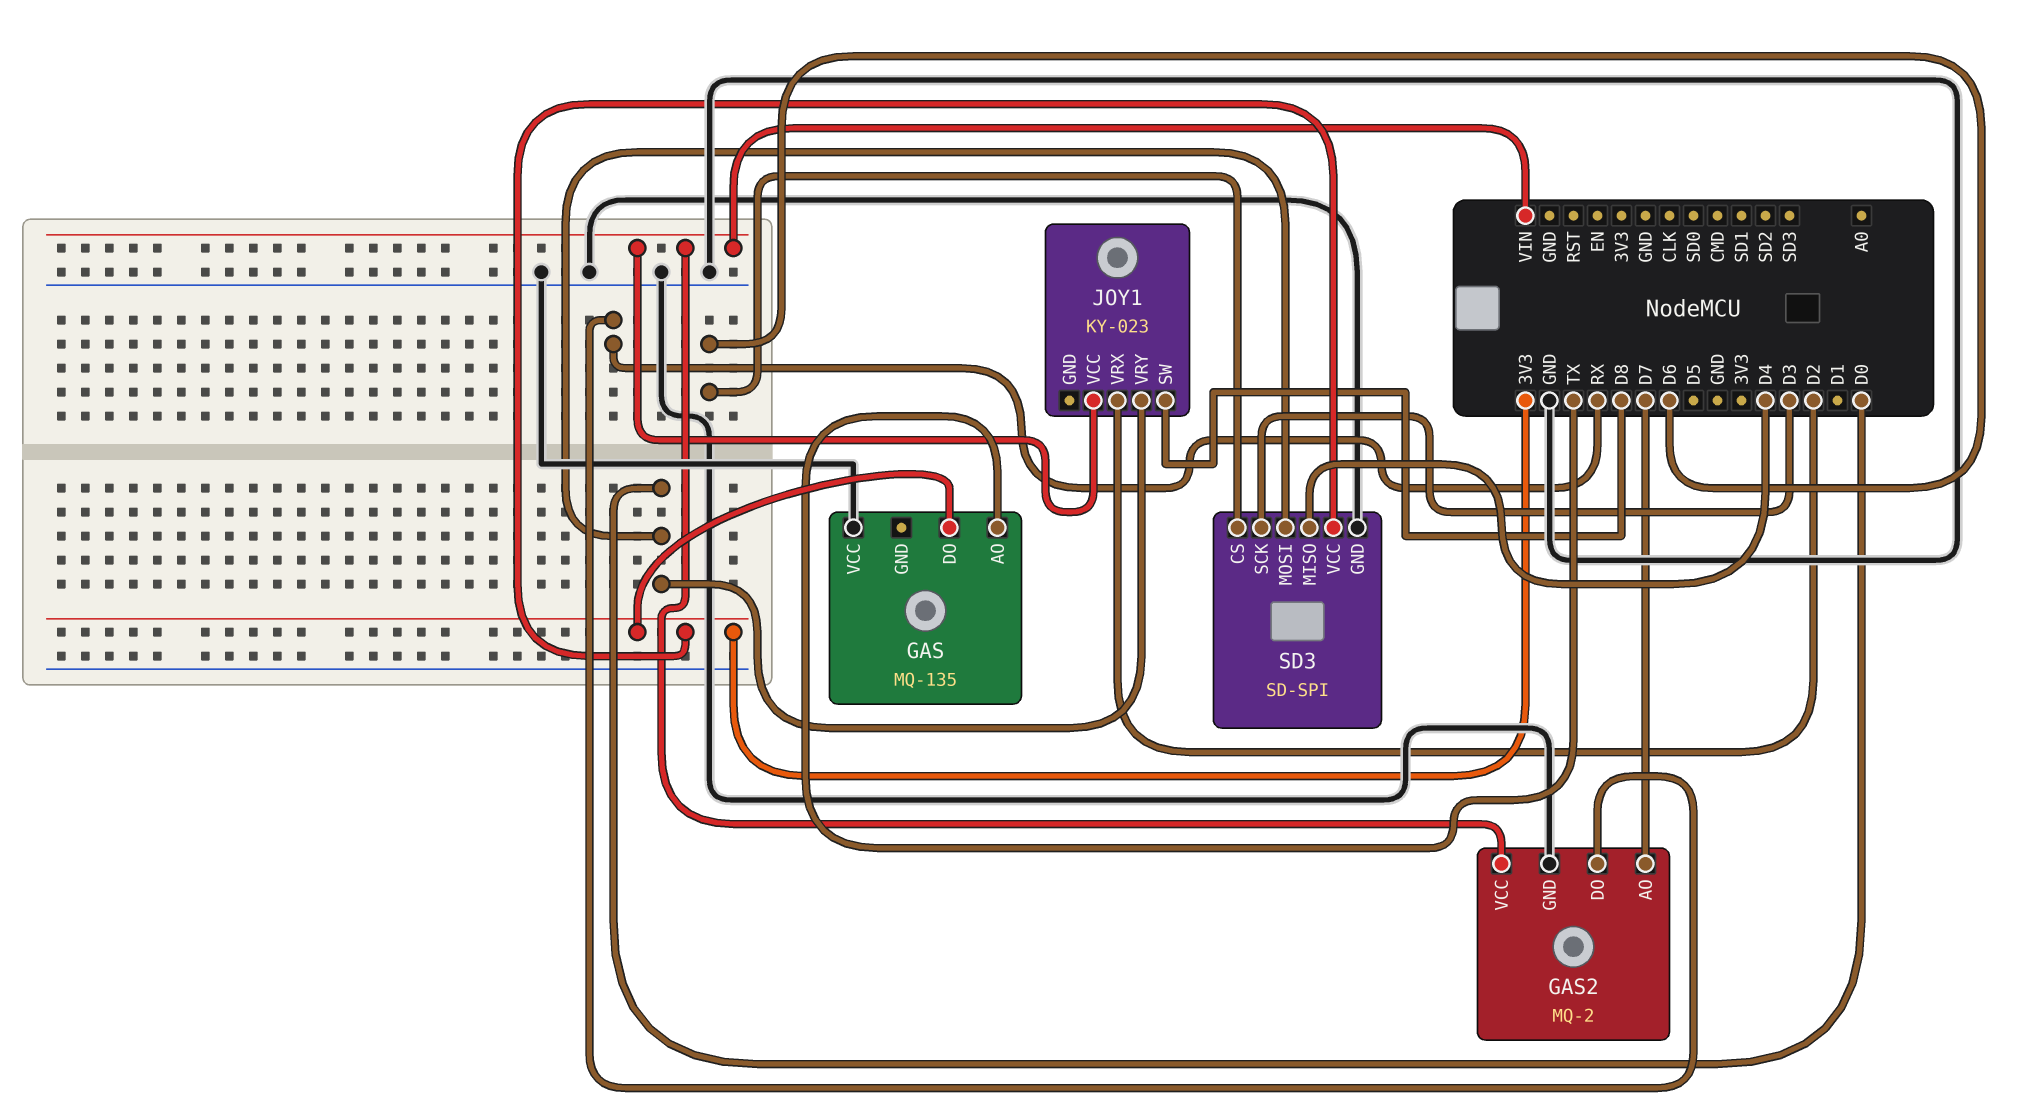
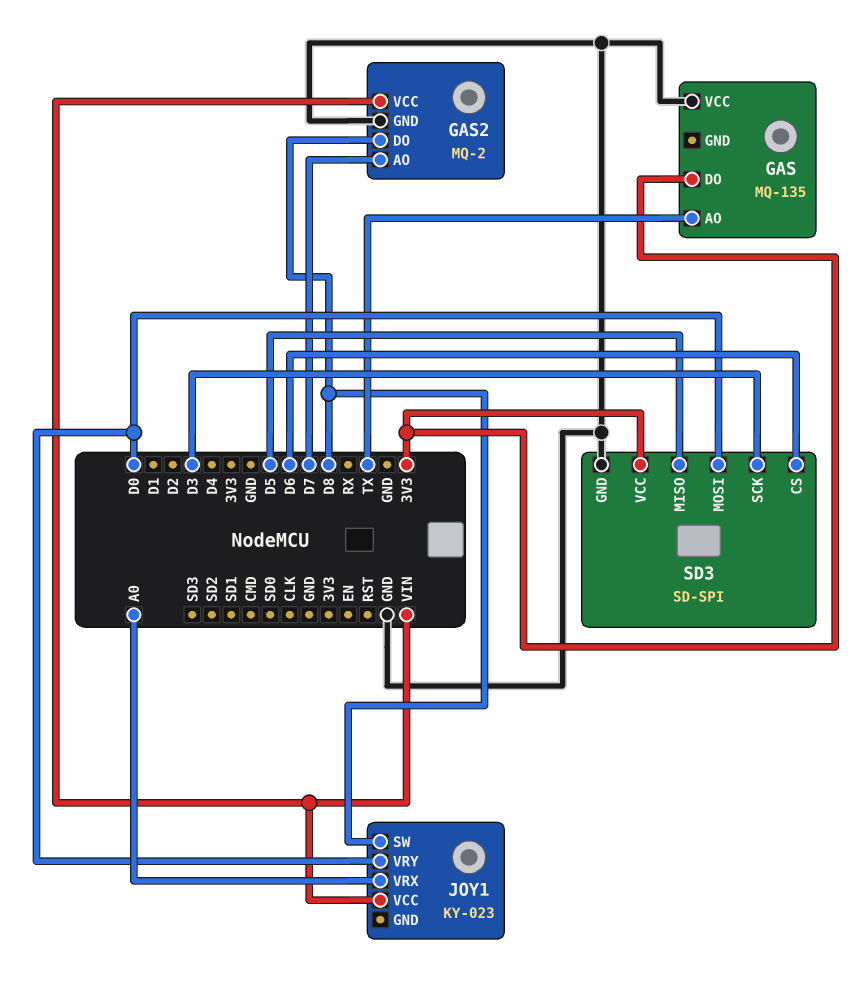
GAS2 pin DO: RX -> D8
JOY1 pin VRX: D2 -> A0
SD3 pin MISO: D4 -> D5

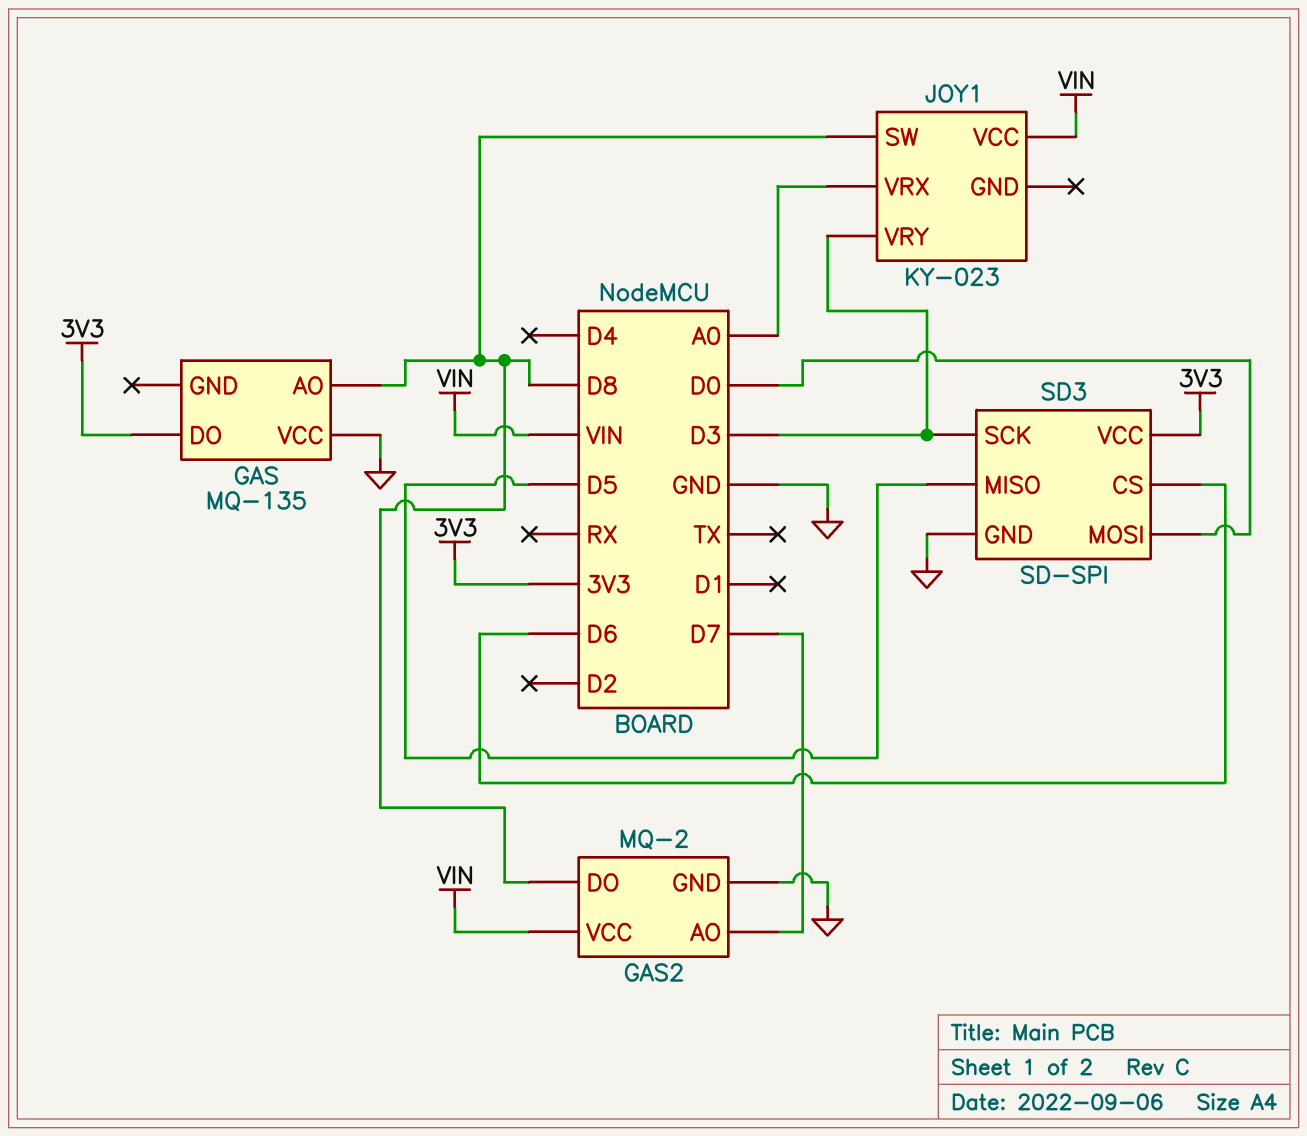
GAS pin AO: TX -> D8
JOY1 pin VRY: D0 -> D3

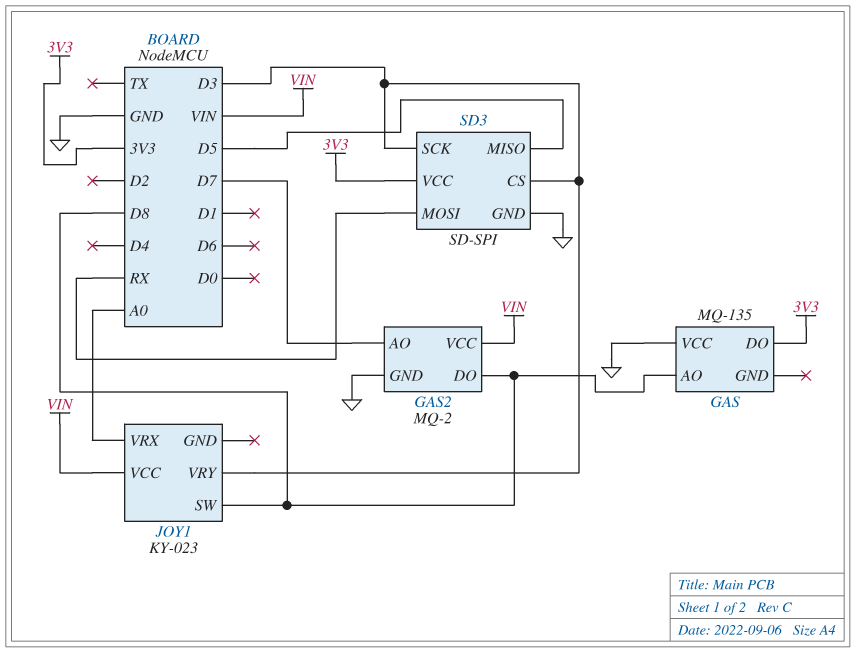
SD3 pin CS: D6 -> D3
SD3 pin MOSI: D0 -> RX

